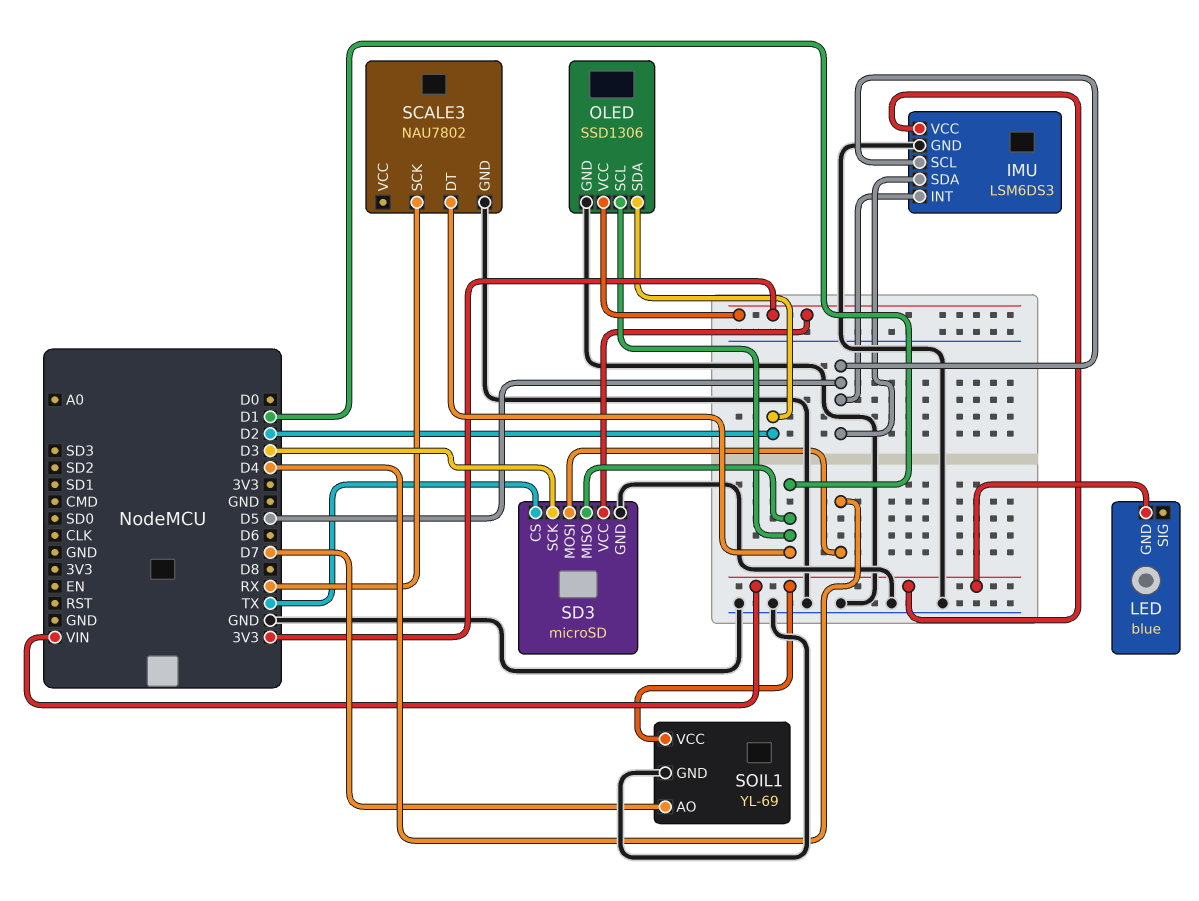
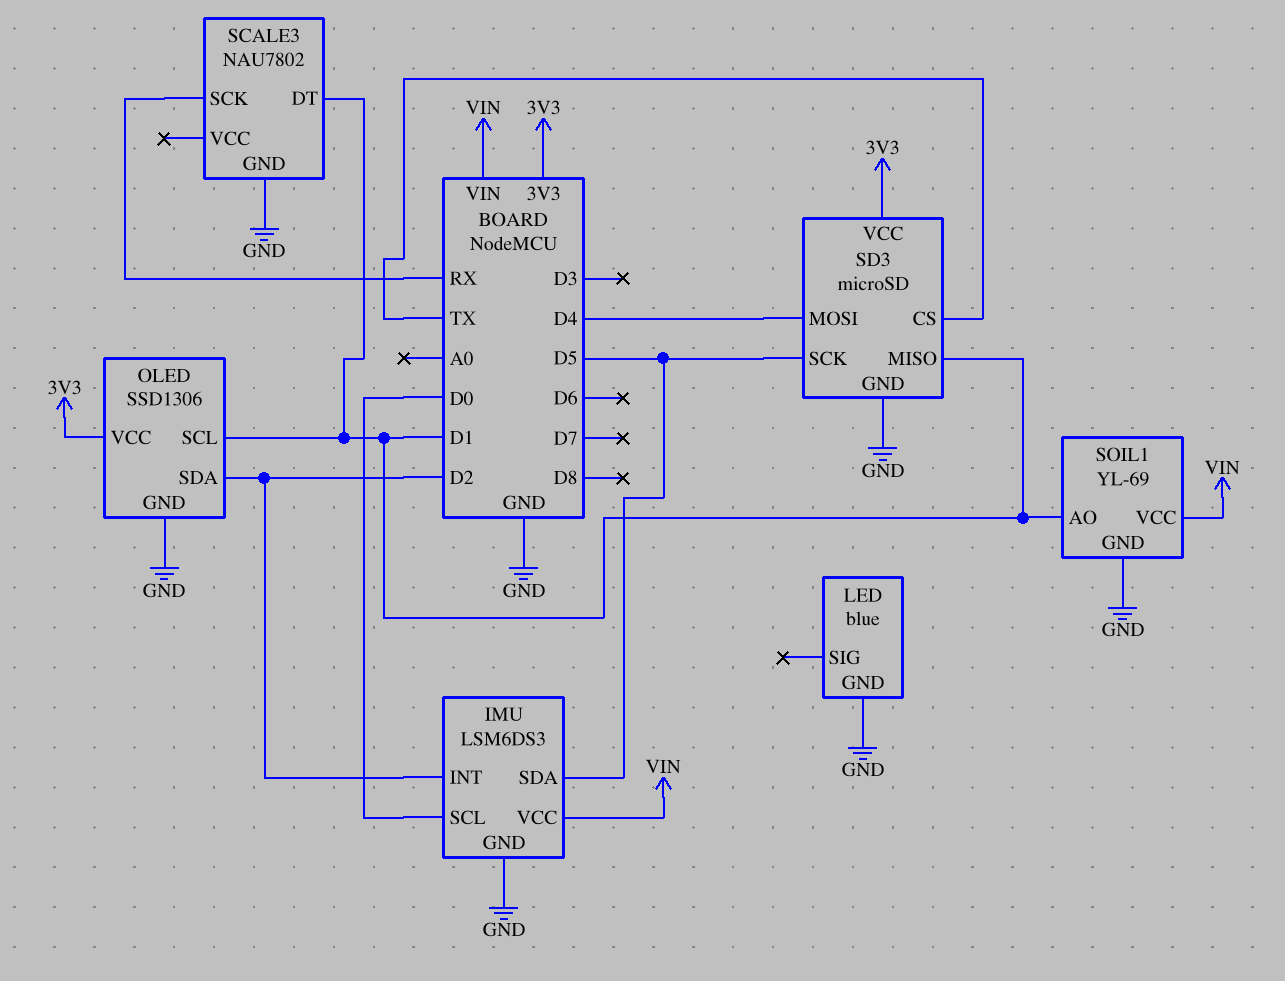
IMU pin INT: D5 -> D2
IMU pin SCL: D5 -> D0
LED pin GND: VIN -> GND
SD3 pin SCK: D3 -> D5
SOIL1 pin AO: D7 -> D1

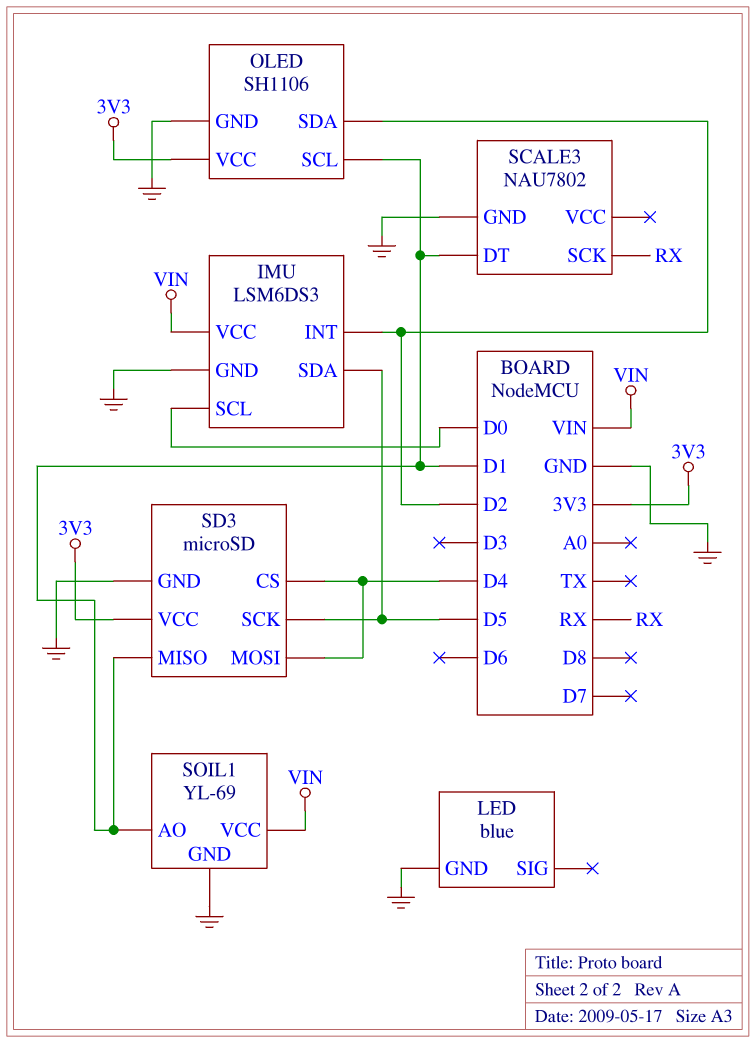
OLED: SSD1306 -> SH1106
SD3 pin CS: TX -> D4

